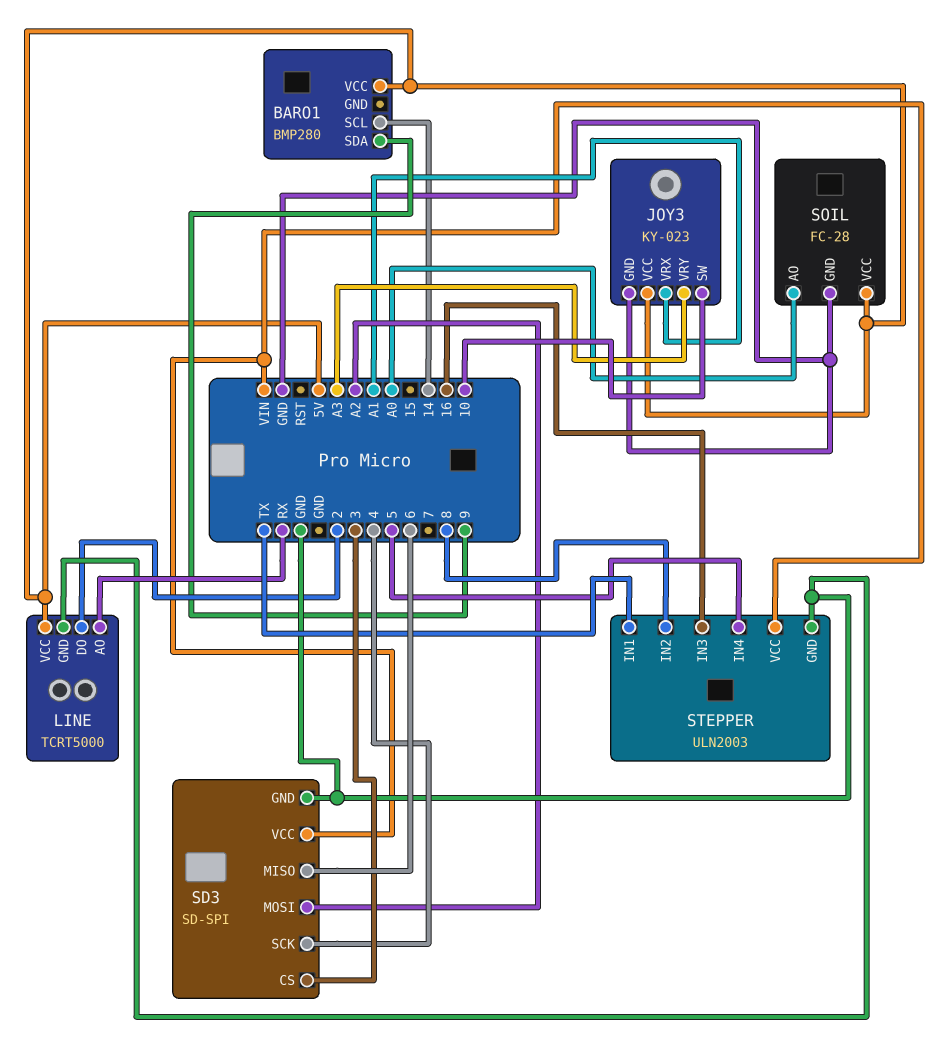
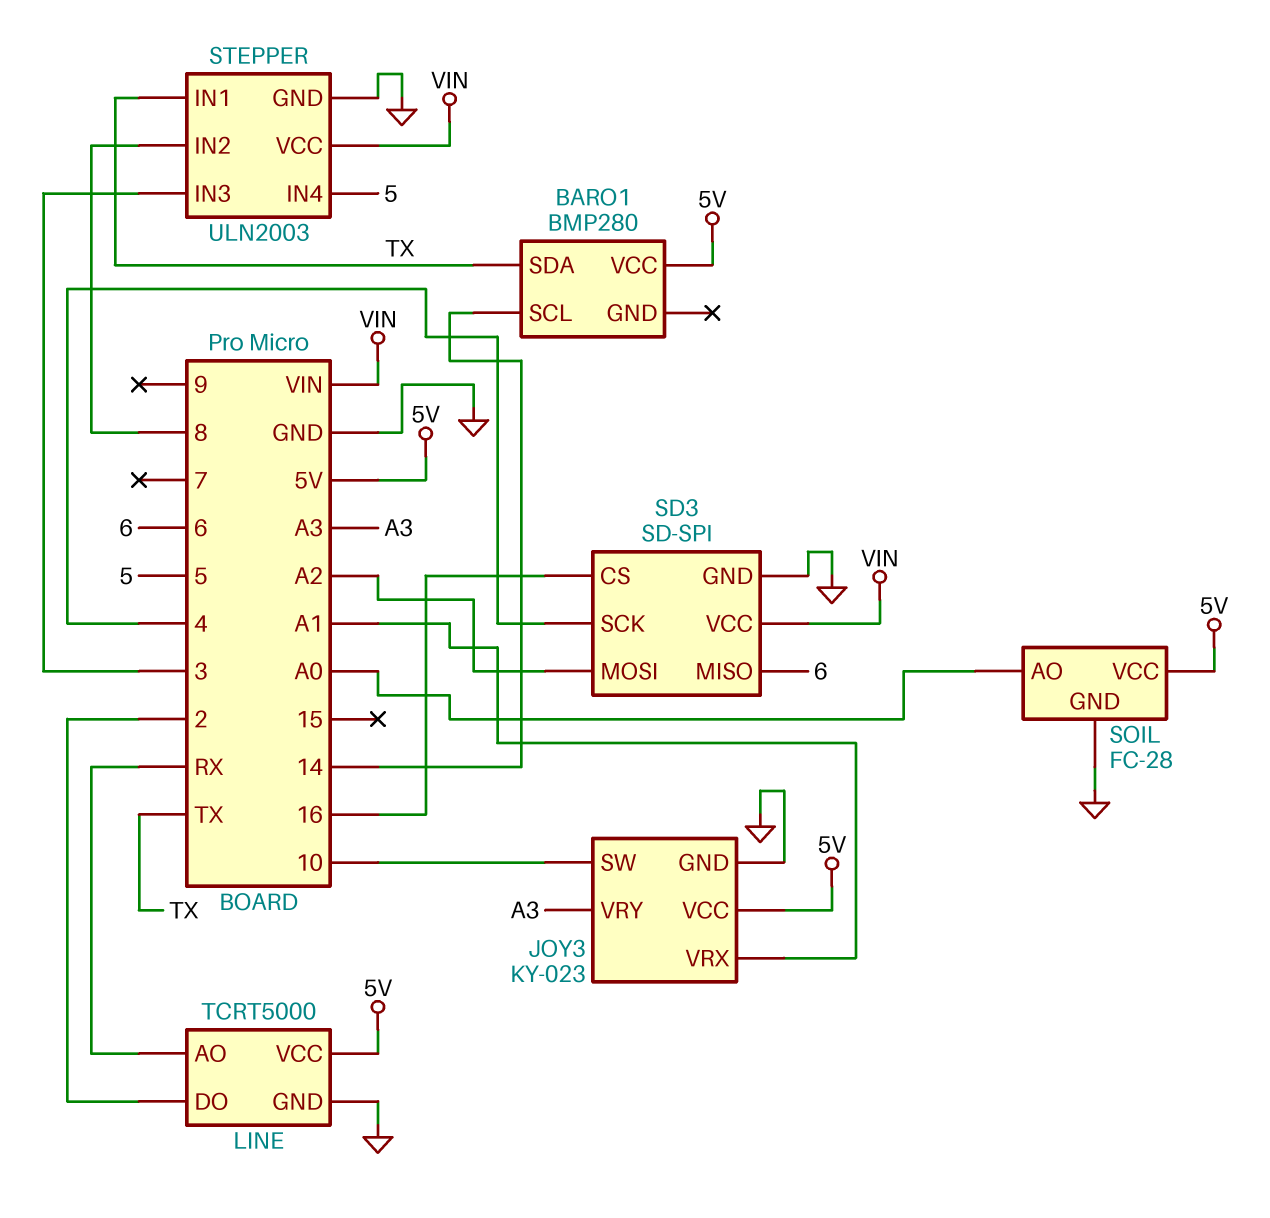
BARO1 pin SDA: 9 -> TX
SD3 pin CS: 3 -> 16
STEPPER pin IN3: 16 -> 3

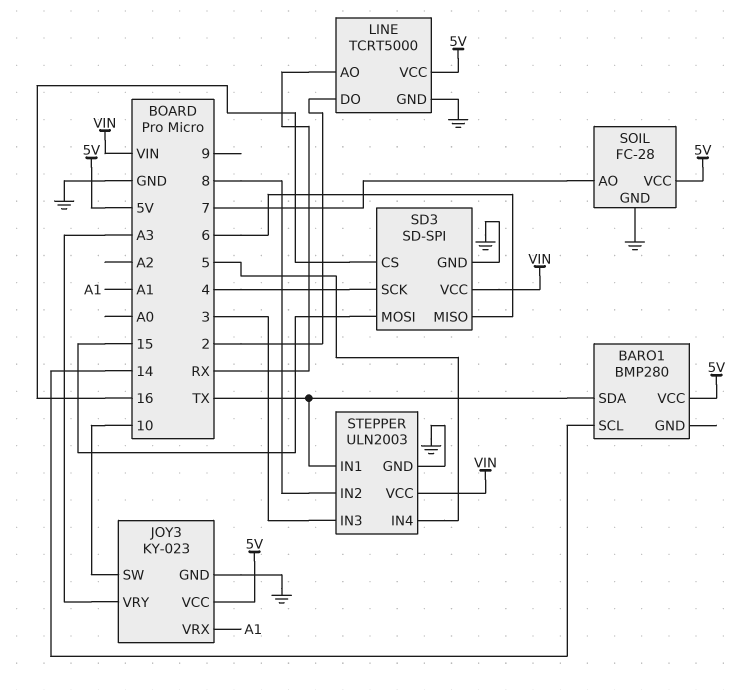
SD3 pin MOSI: A2 -> 15
SOIL pin AO: A0 -> 7

